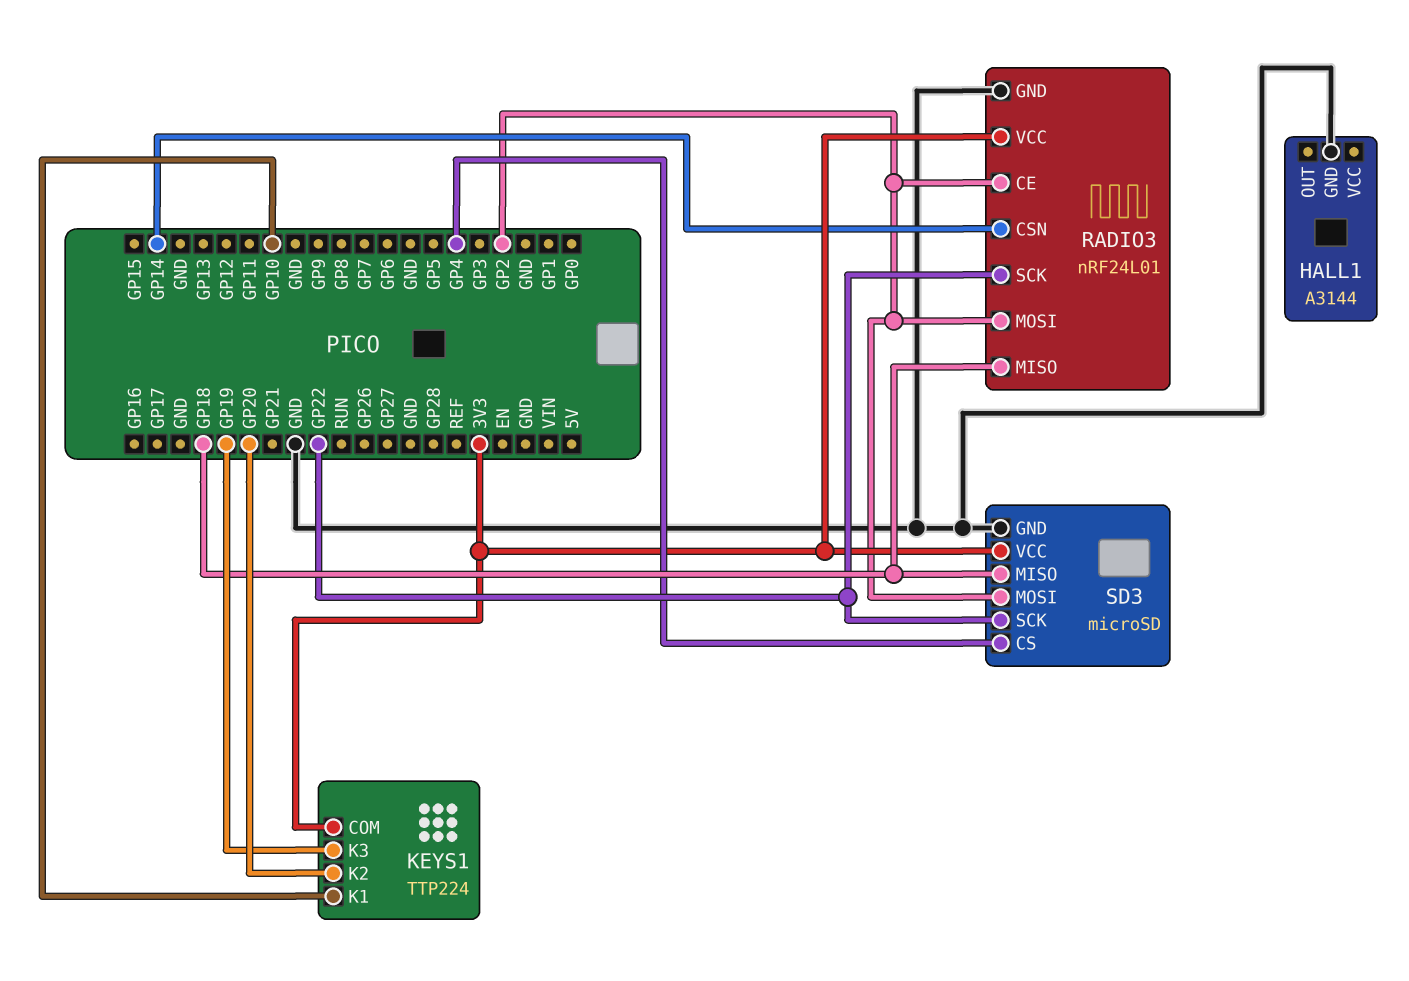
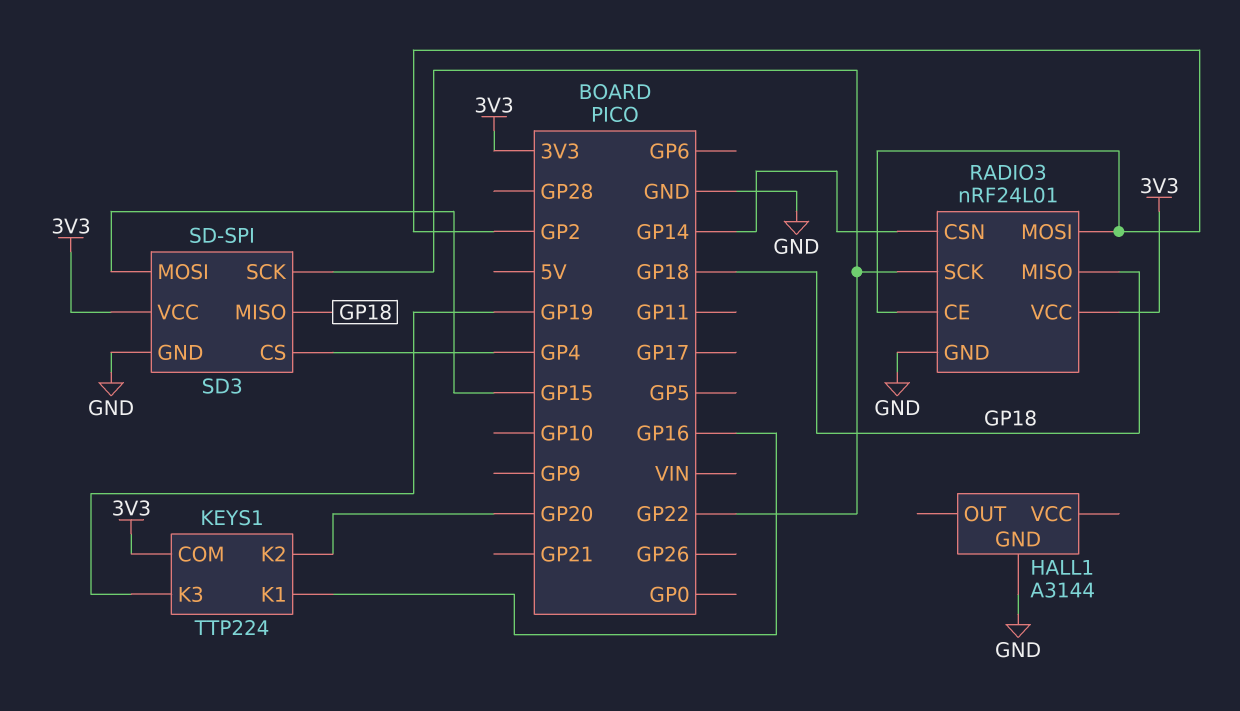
KEYS1 pin K1: GP10 -> GP16
SD3: microSD -> SD-SPI
SD3 pin MOSI: GP2 -> GP15

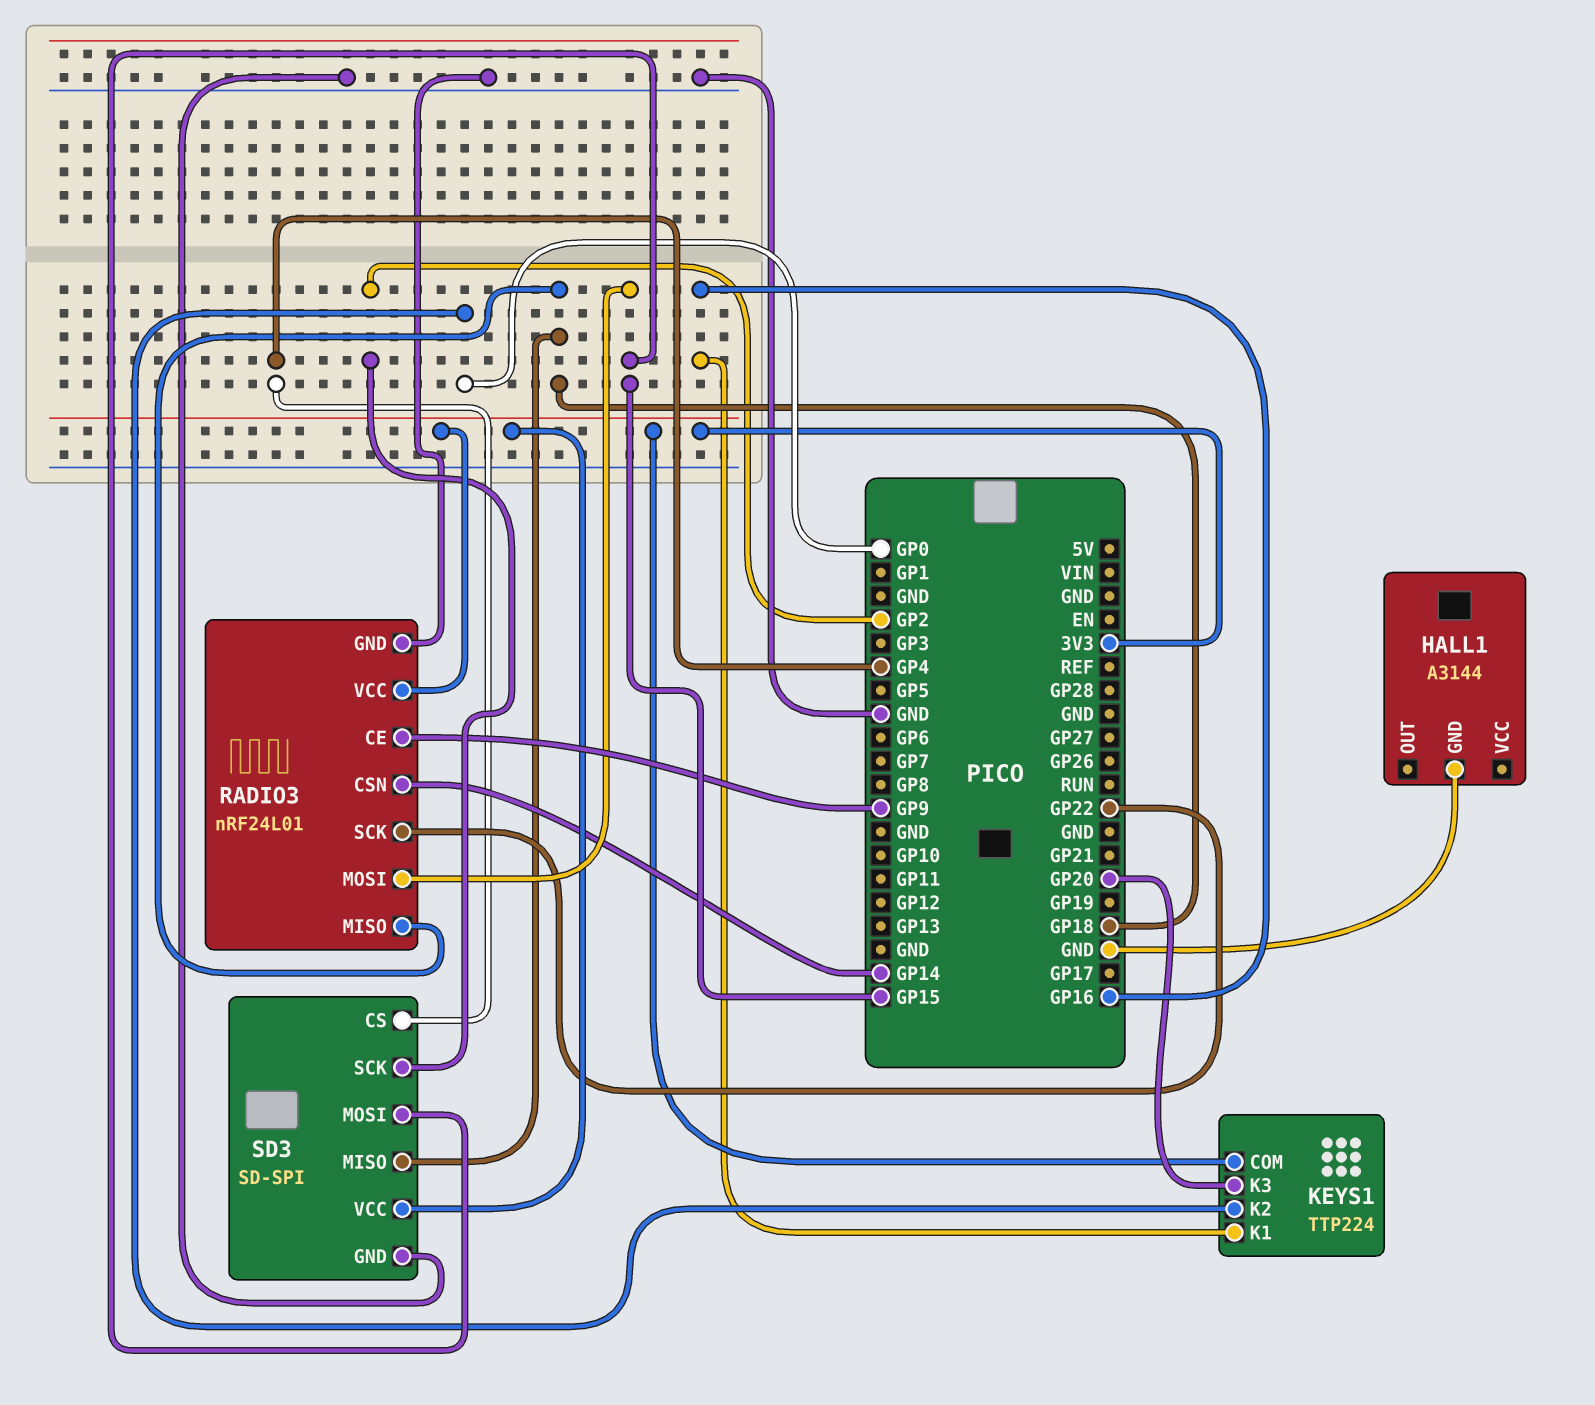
KEYS1 pin K2: GP20 -> GP0
KEYS1 pin K3: GP19 -> GP20
RADIO3 pin CE: GP2 -> GP9
RADIO3 pin MOSI: GP2 -> GP15
SD3 pin SCK: GP22 -> GP2

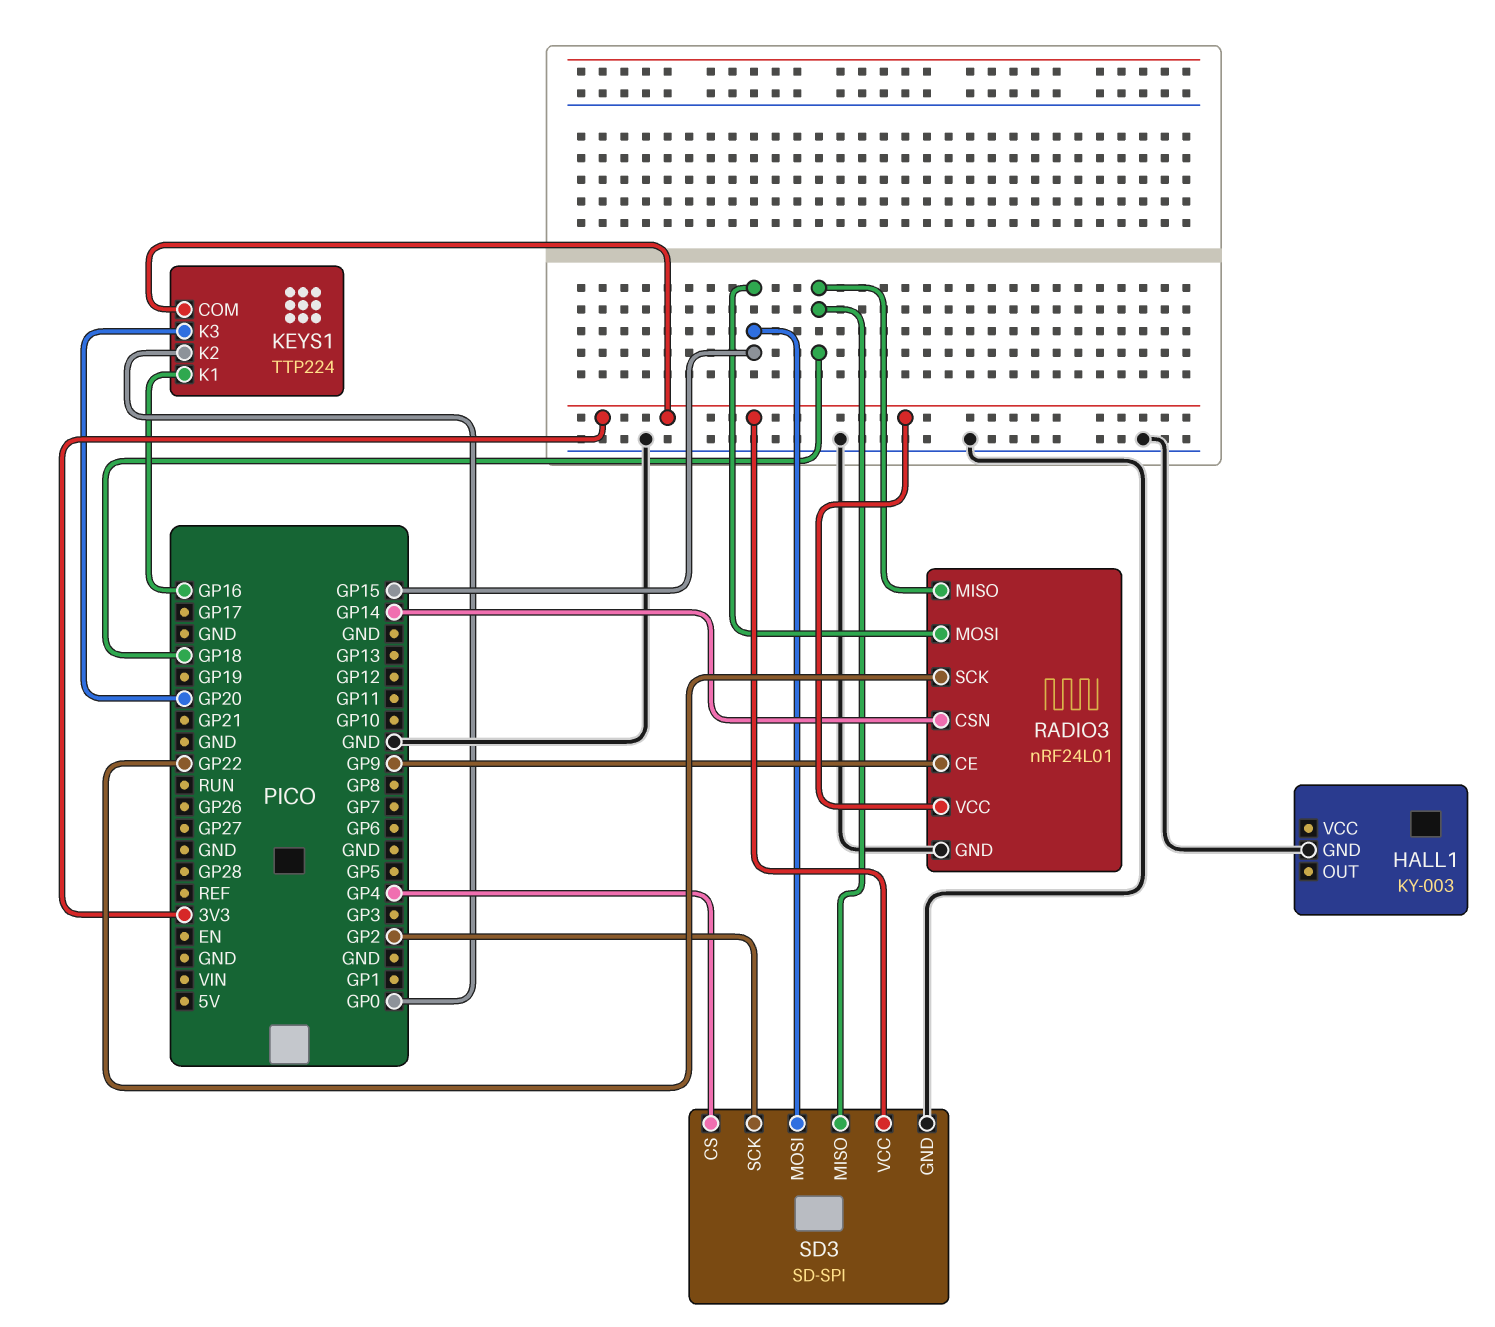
HALL1: A3144 -> KY-003

